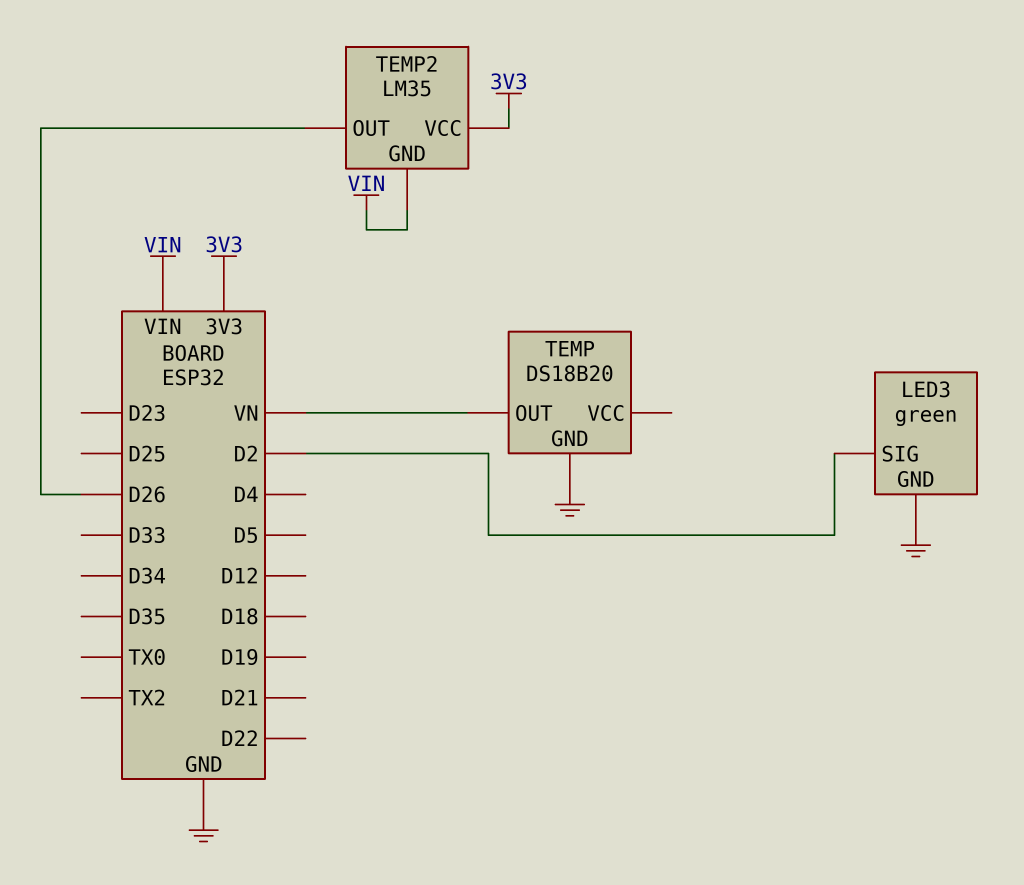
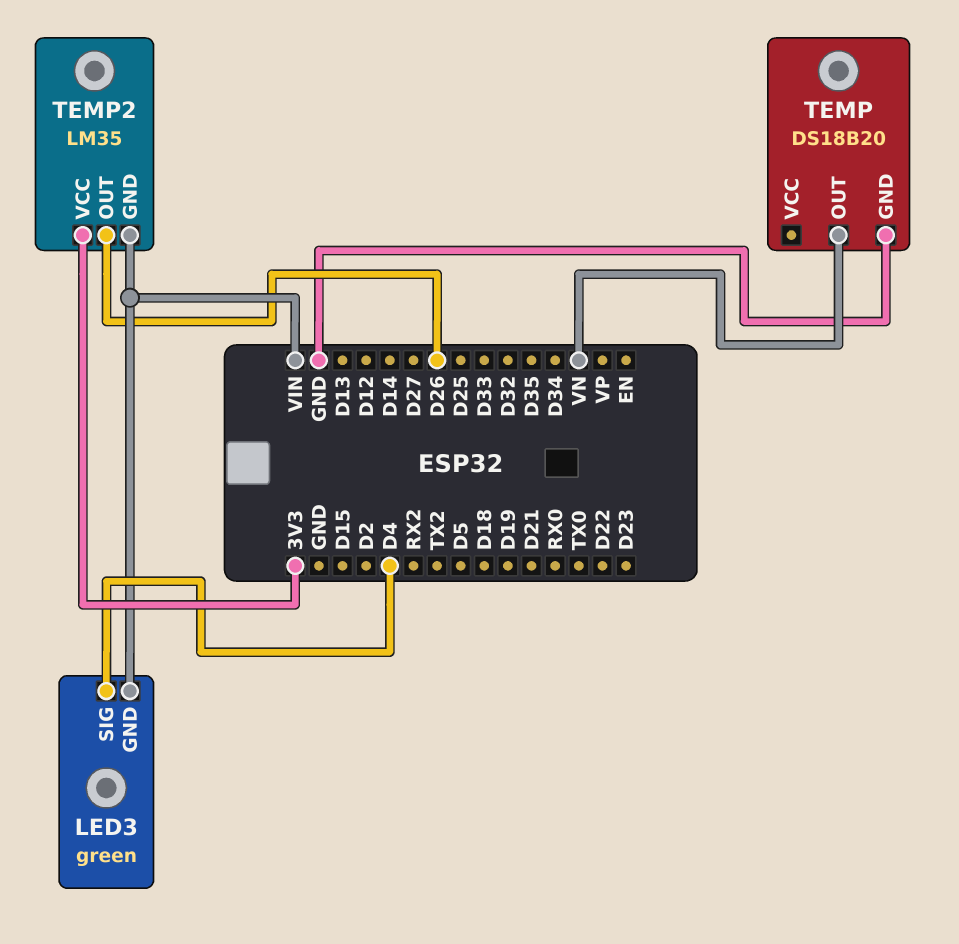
LED3 pin GND: GND -> VIN
LED3 pin SIG: D2 -> D4

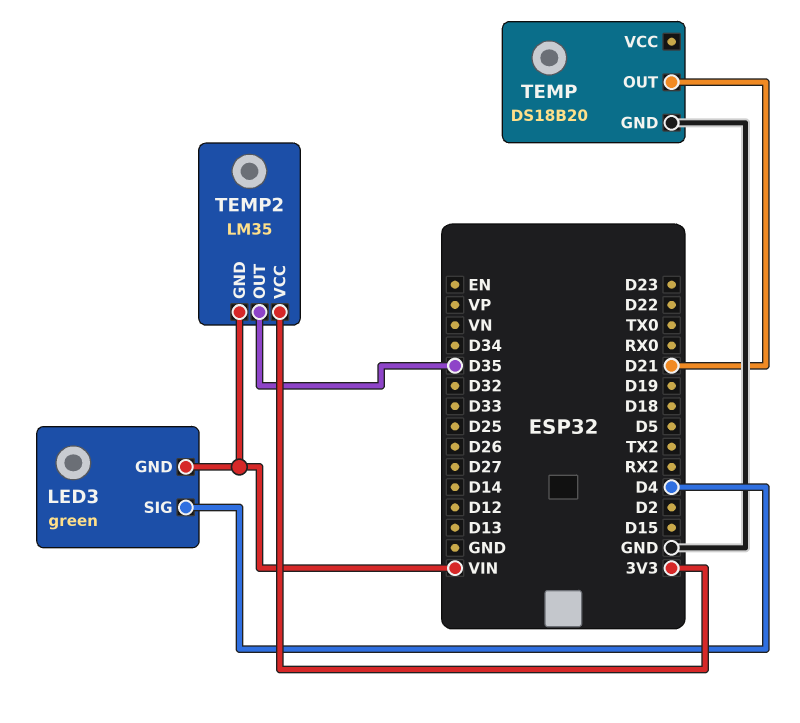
TEMP pin OUT: VN -> D21
TEMP2 pin OUT: D26 -> D35

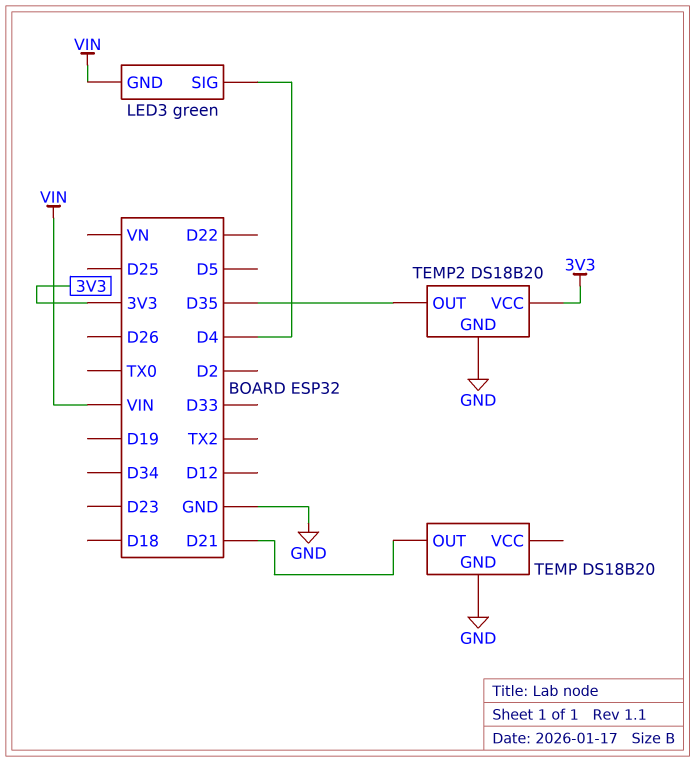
TEMP2: LM35 -> DS18B20
TEMP2 pin GND: VIN -> GND

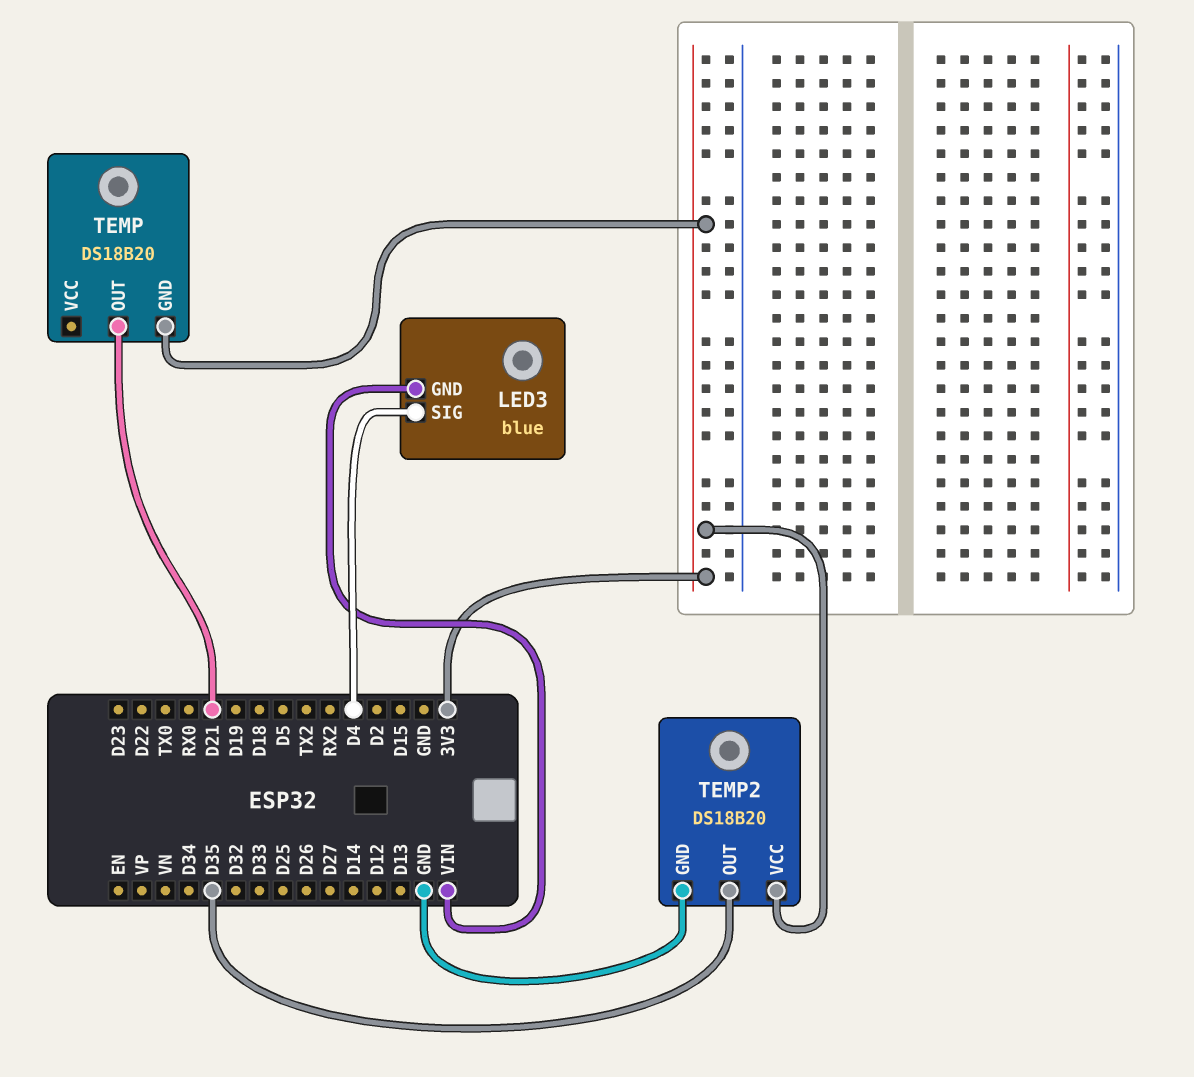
LED3: green -> blue
TEMP pin GND: GND -> 3V3

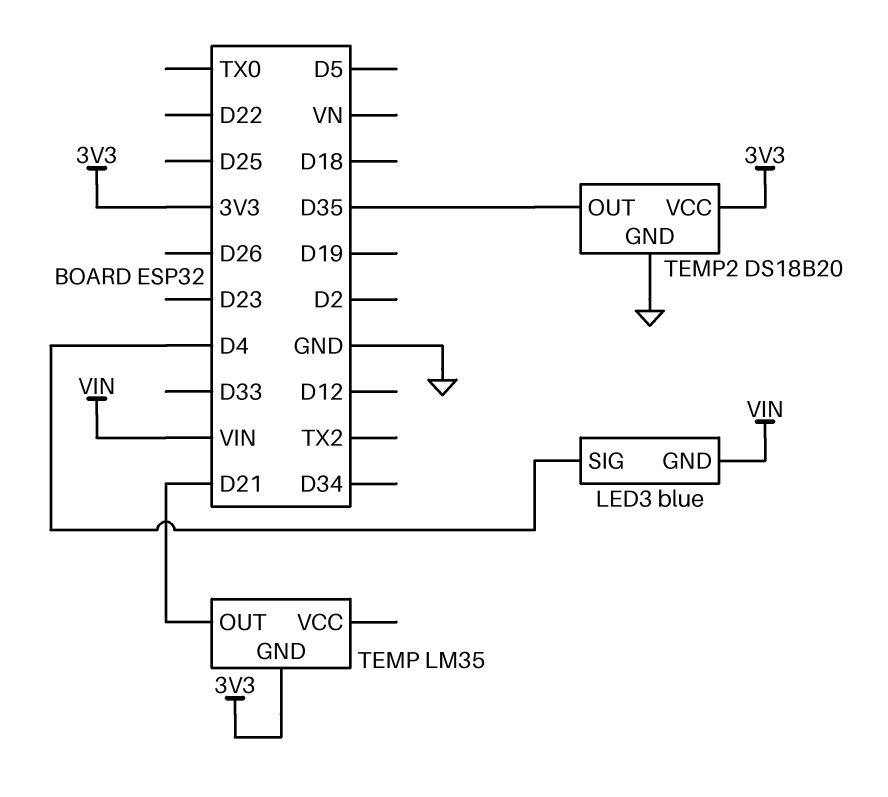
TEMP: DS18B20 -> LM35

